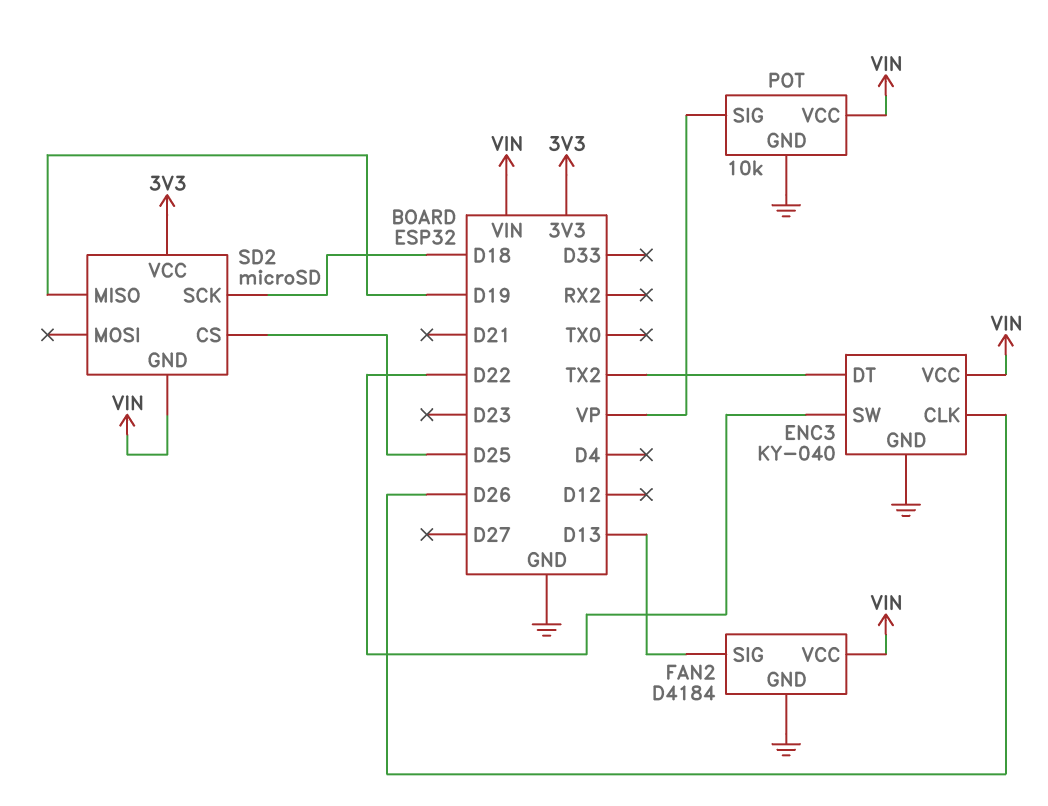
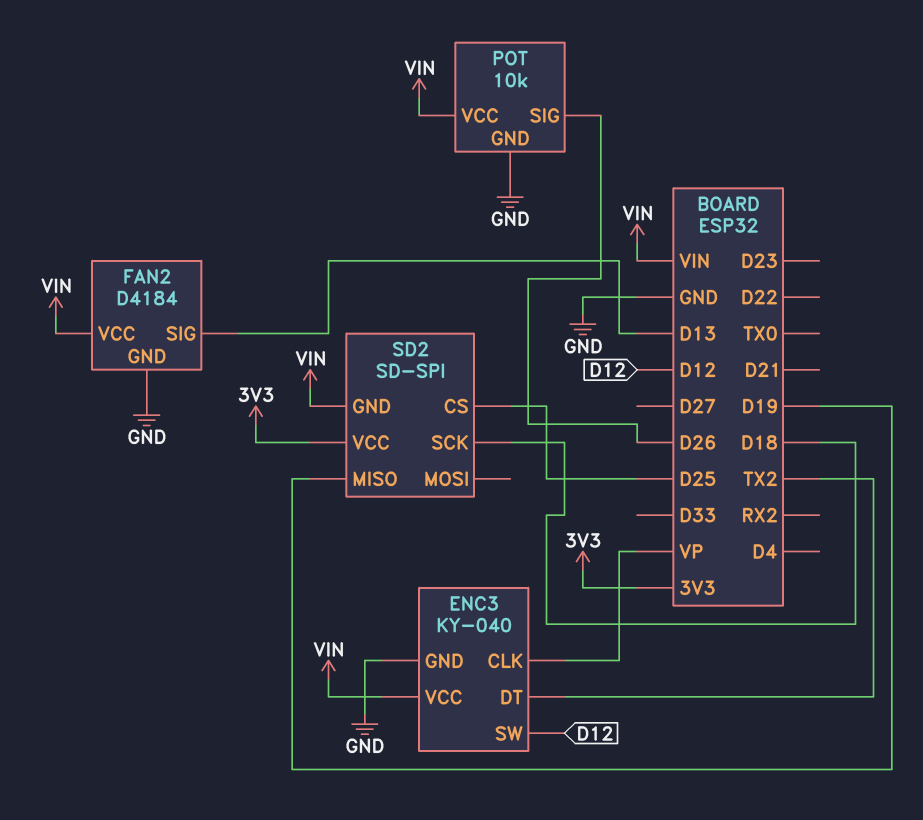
ENC3 pin CLK: D26 -> VP
ENC3 pin SW: D22 -> D12
POT pin SIG: VP -> D26
SD2: microSD -> SD-SPI

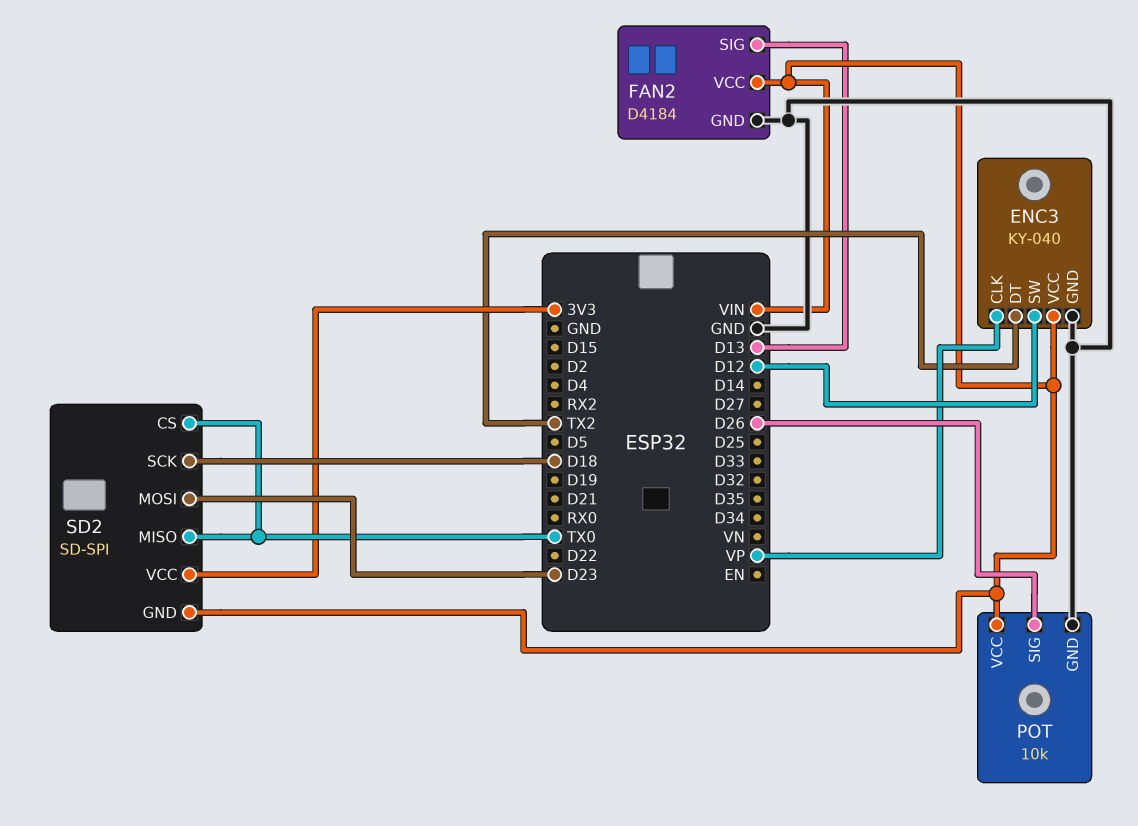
SD2 pin CS: D25 -> TX0
SD2 pin MISO: D19 -> TX0
SD2 pin MOSI: none -> D23

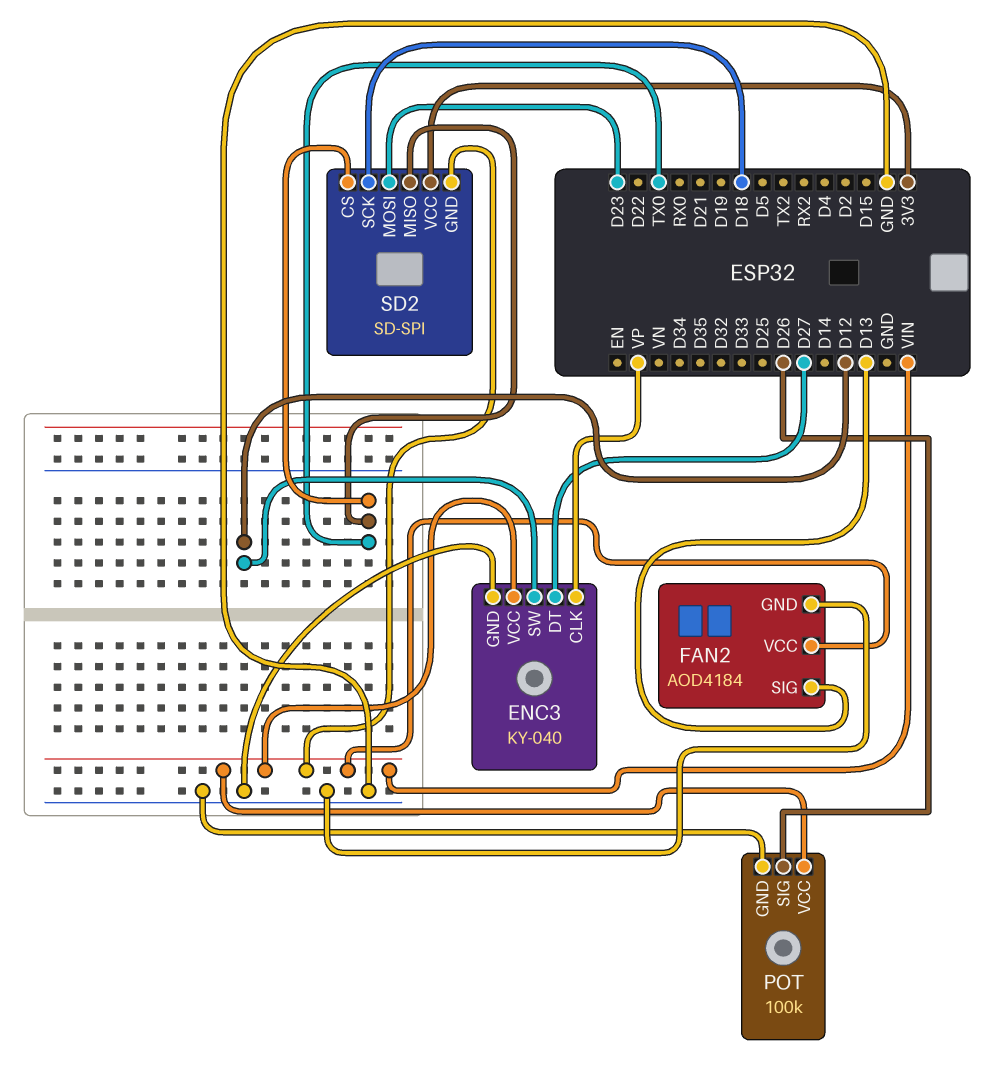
ENC3 pin DT: TX2 -> D27
FAN2: D4184 -> AOD4184
POT: 10k -> 100k

